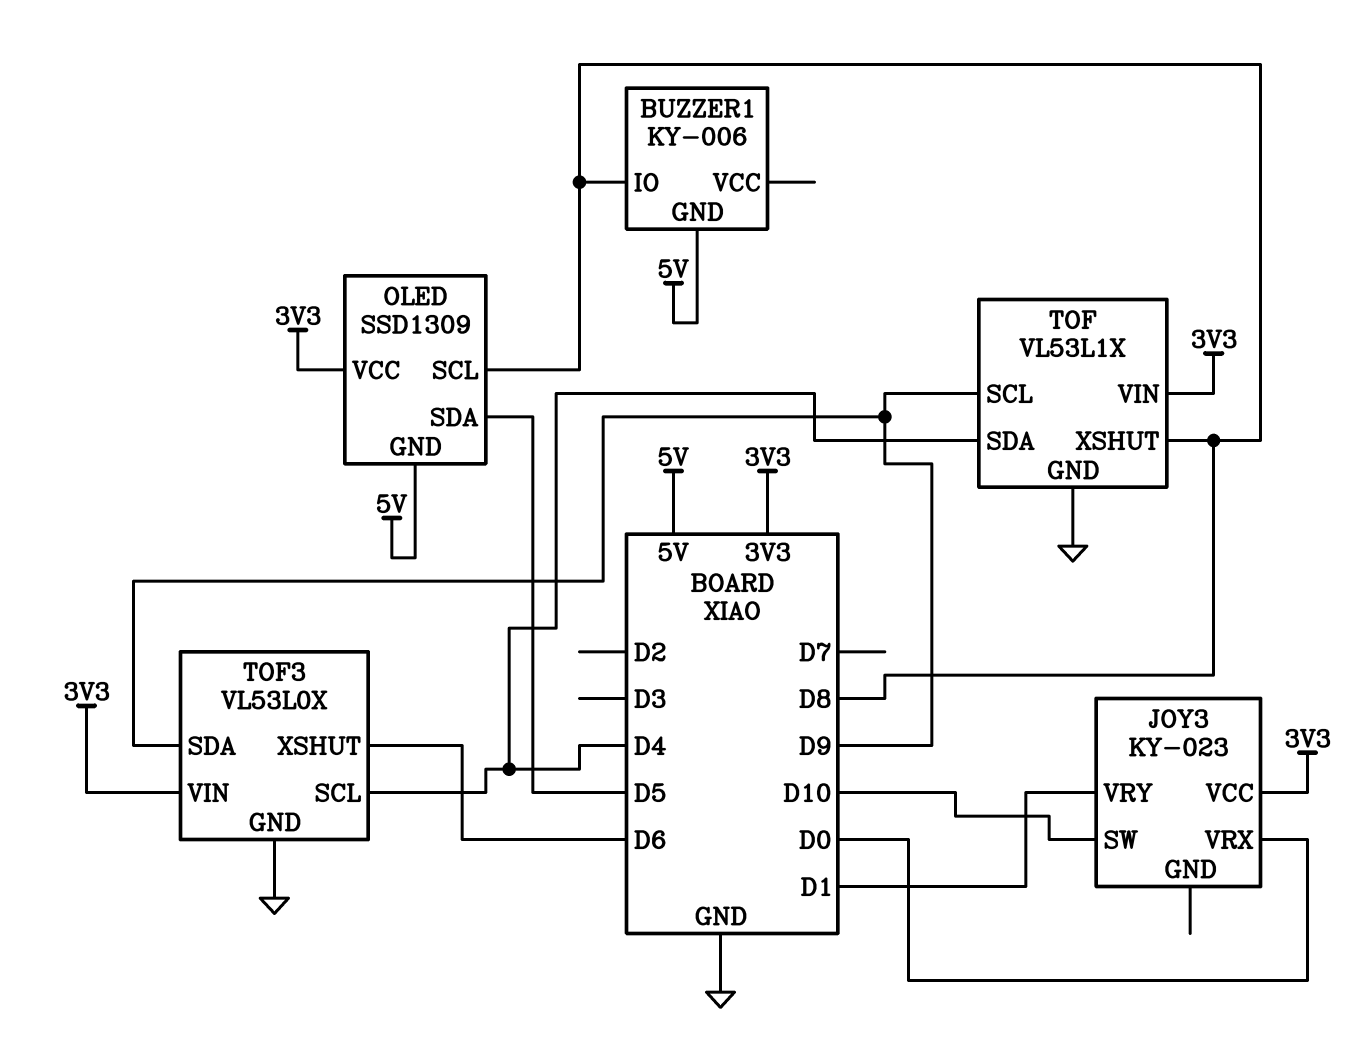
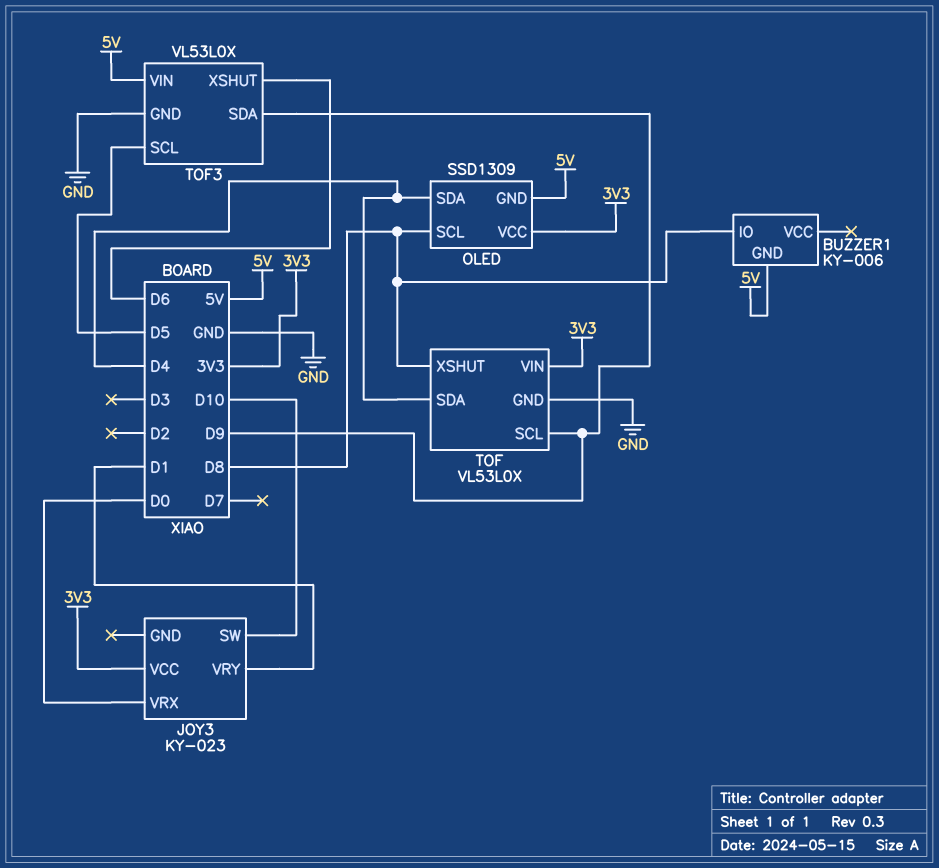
OLED pin SDA: D5 -> D4
TOF: VL53L1X -> VL53L0X
TOF3 pin SCL: D4 -> D5
TOF3 pin VIN: 3V3 -> 5V

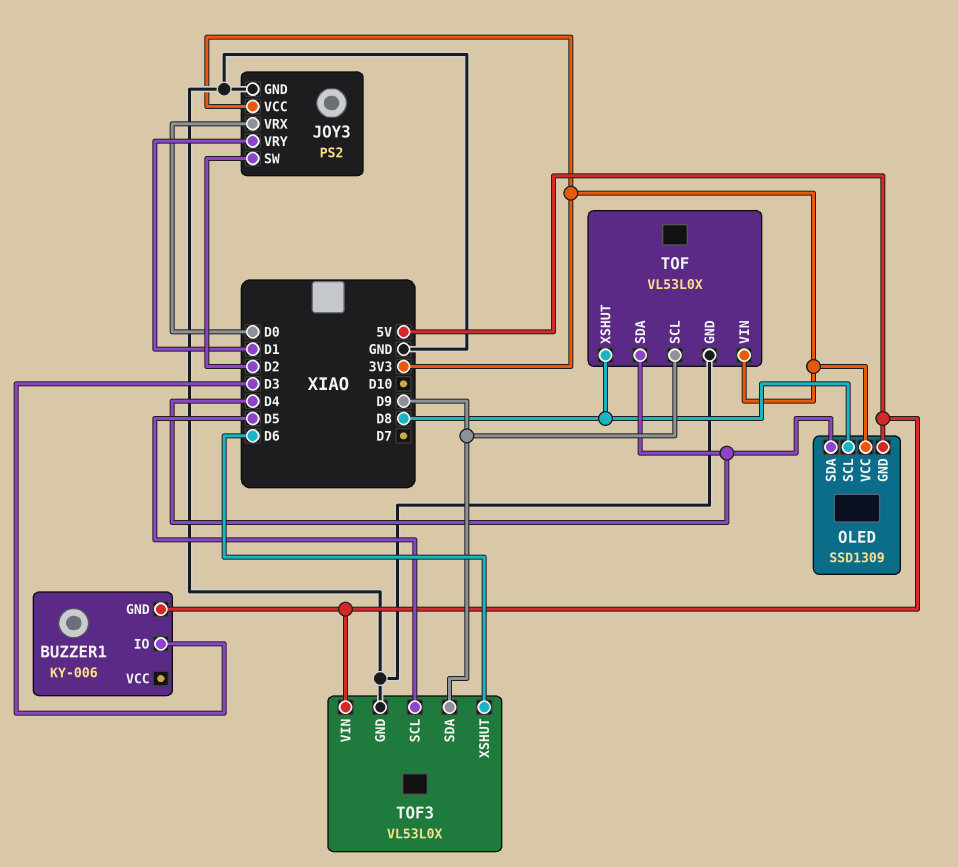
BUZZER1 pin IO: D8 -> D3
JOY3: KY-023 -> PS2
JOY3 pin GND: none -> GND
JOY3 pin SW: D10 -> D2

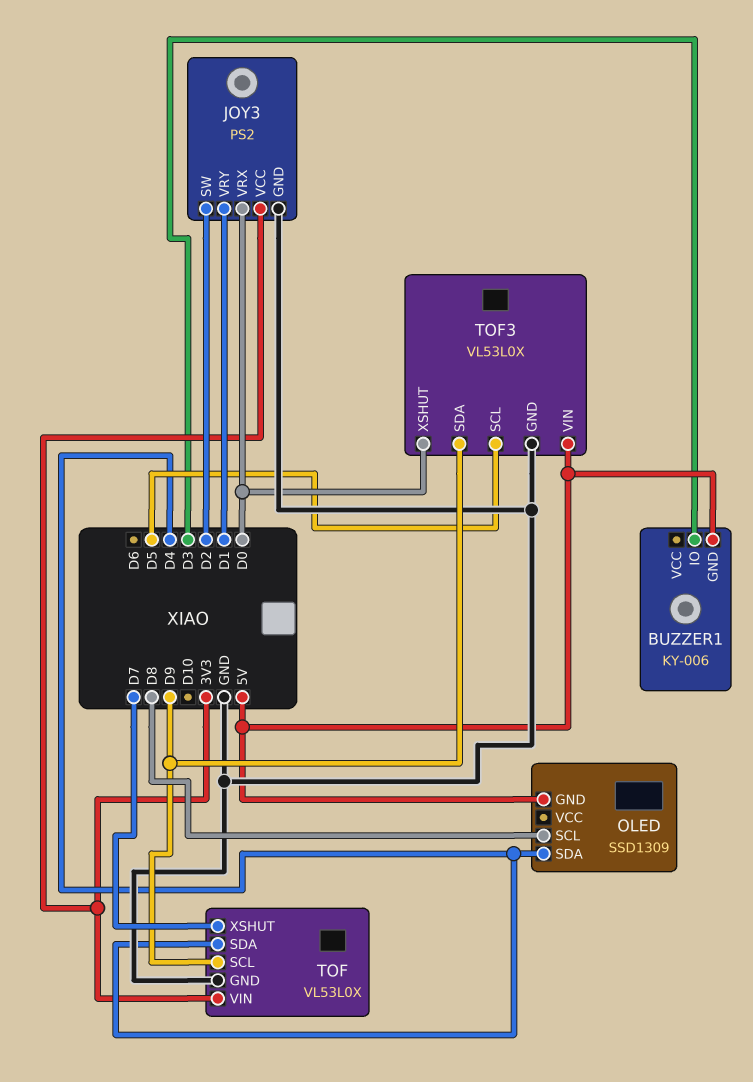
OLED pin VCC: 3V3 -> none
TOF pin XSHUT: D8 -> D7
TOF3 pin XSHUT: D6 -> D0

